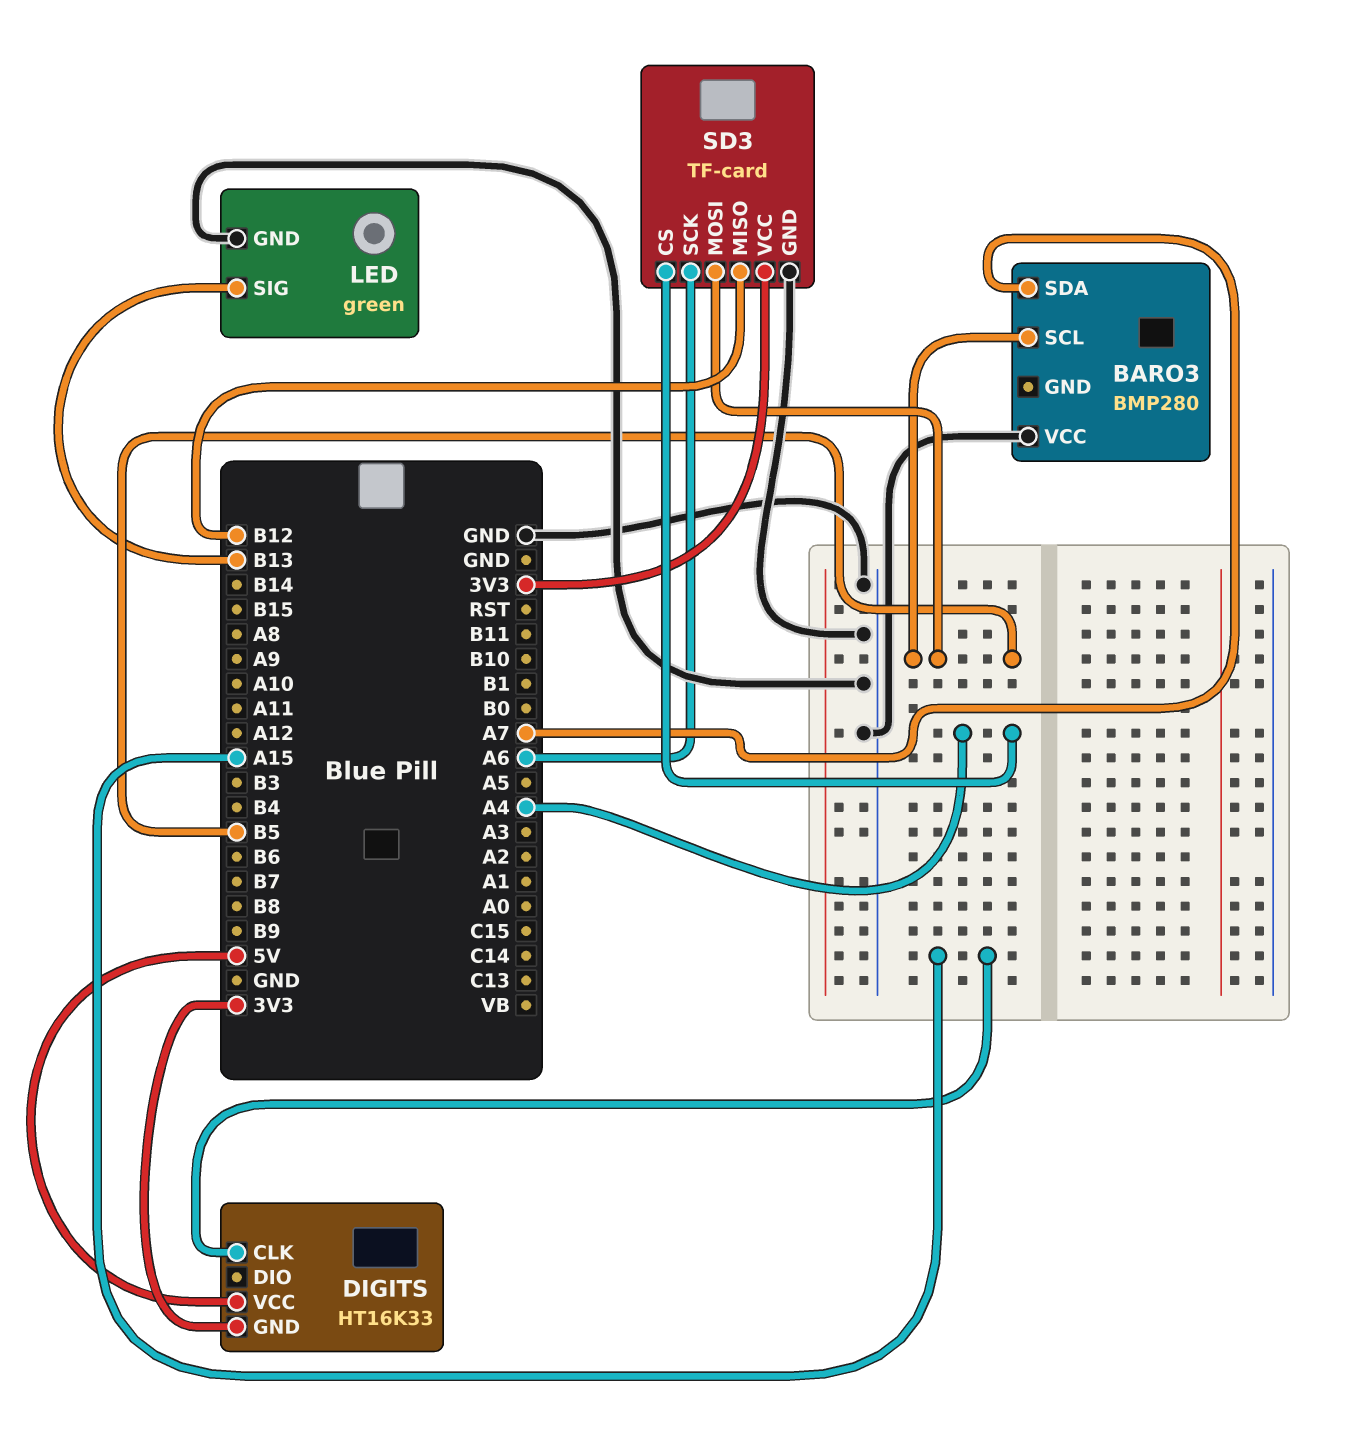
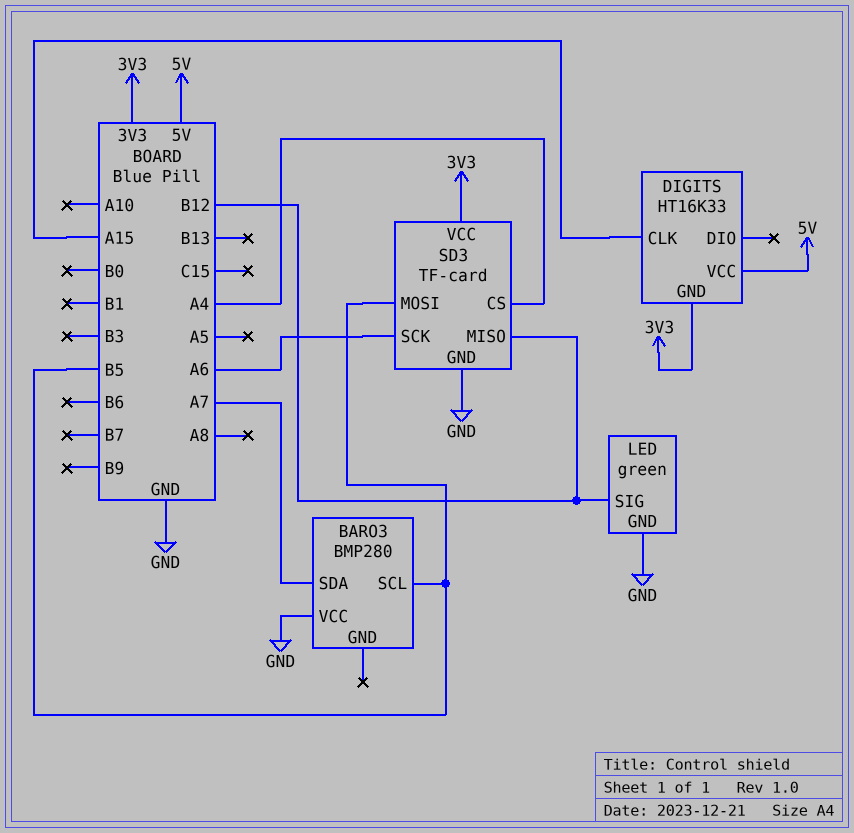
LED pin SIG: B13 -> B12

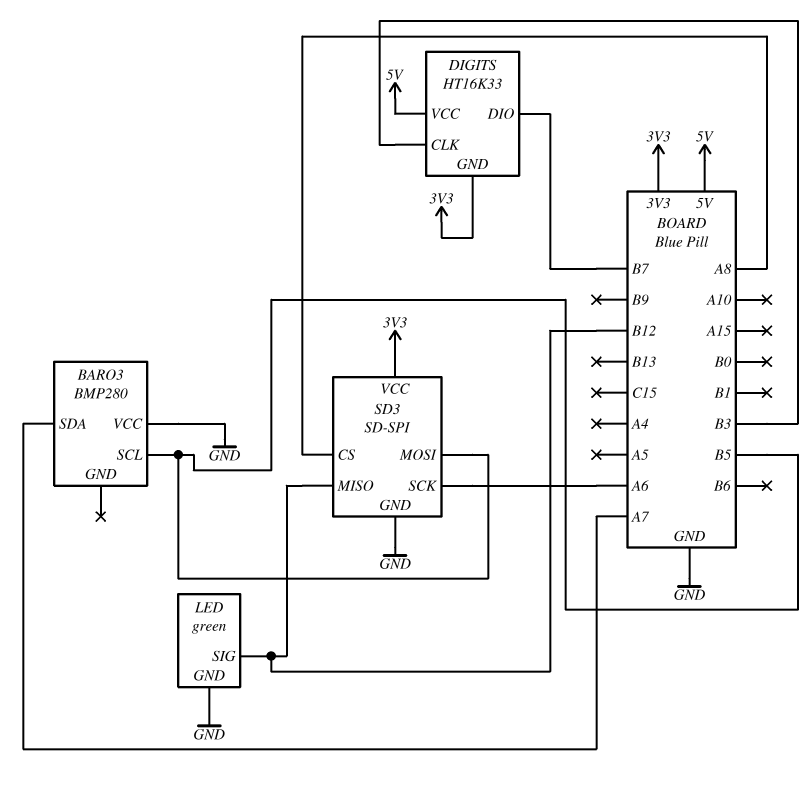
DIGITS pin CLK: A15 -> B3
DIGITS pin DIO: none -> B7
SD3: TF-card -> SD-SPI
SD3 pin CS: A4 -> A8

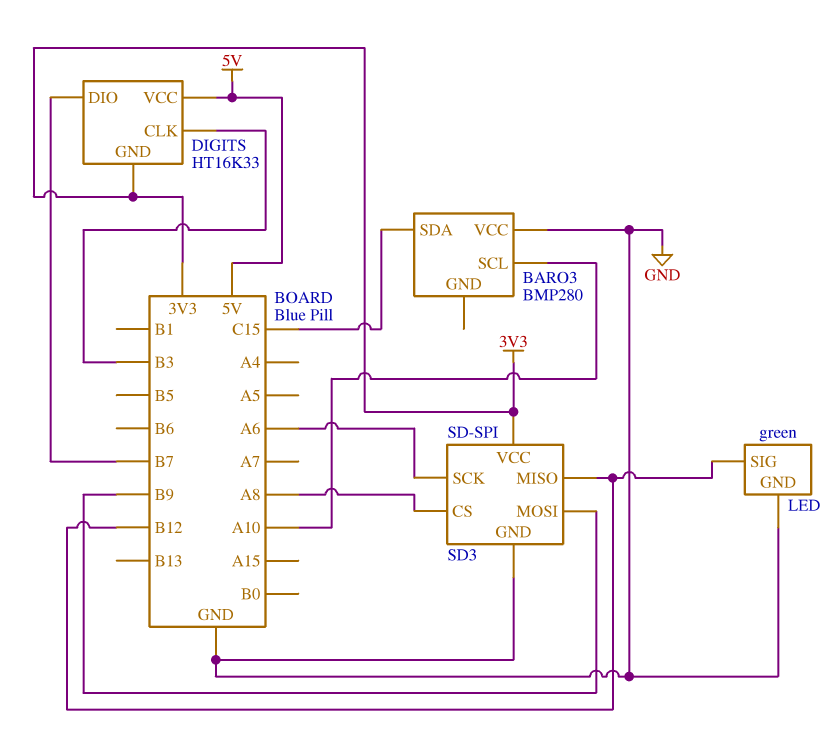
BARO3 pin SCL: B5 -> A10
BARO3 pin SDA: A7 -> C15
SD3 pin MOSI: B5 -> B9

